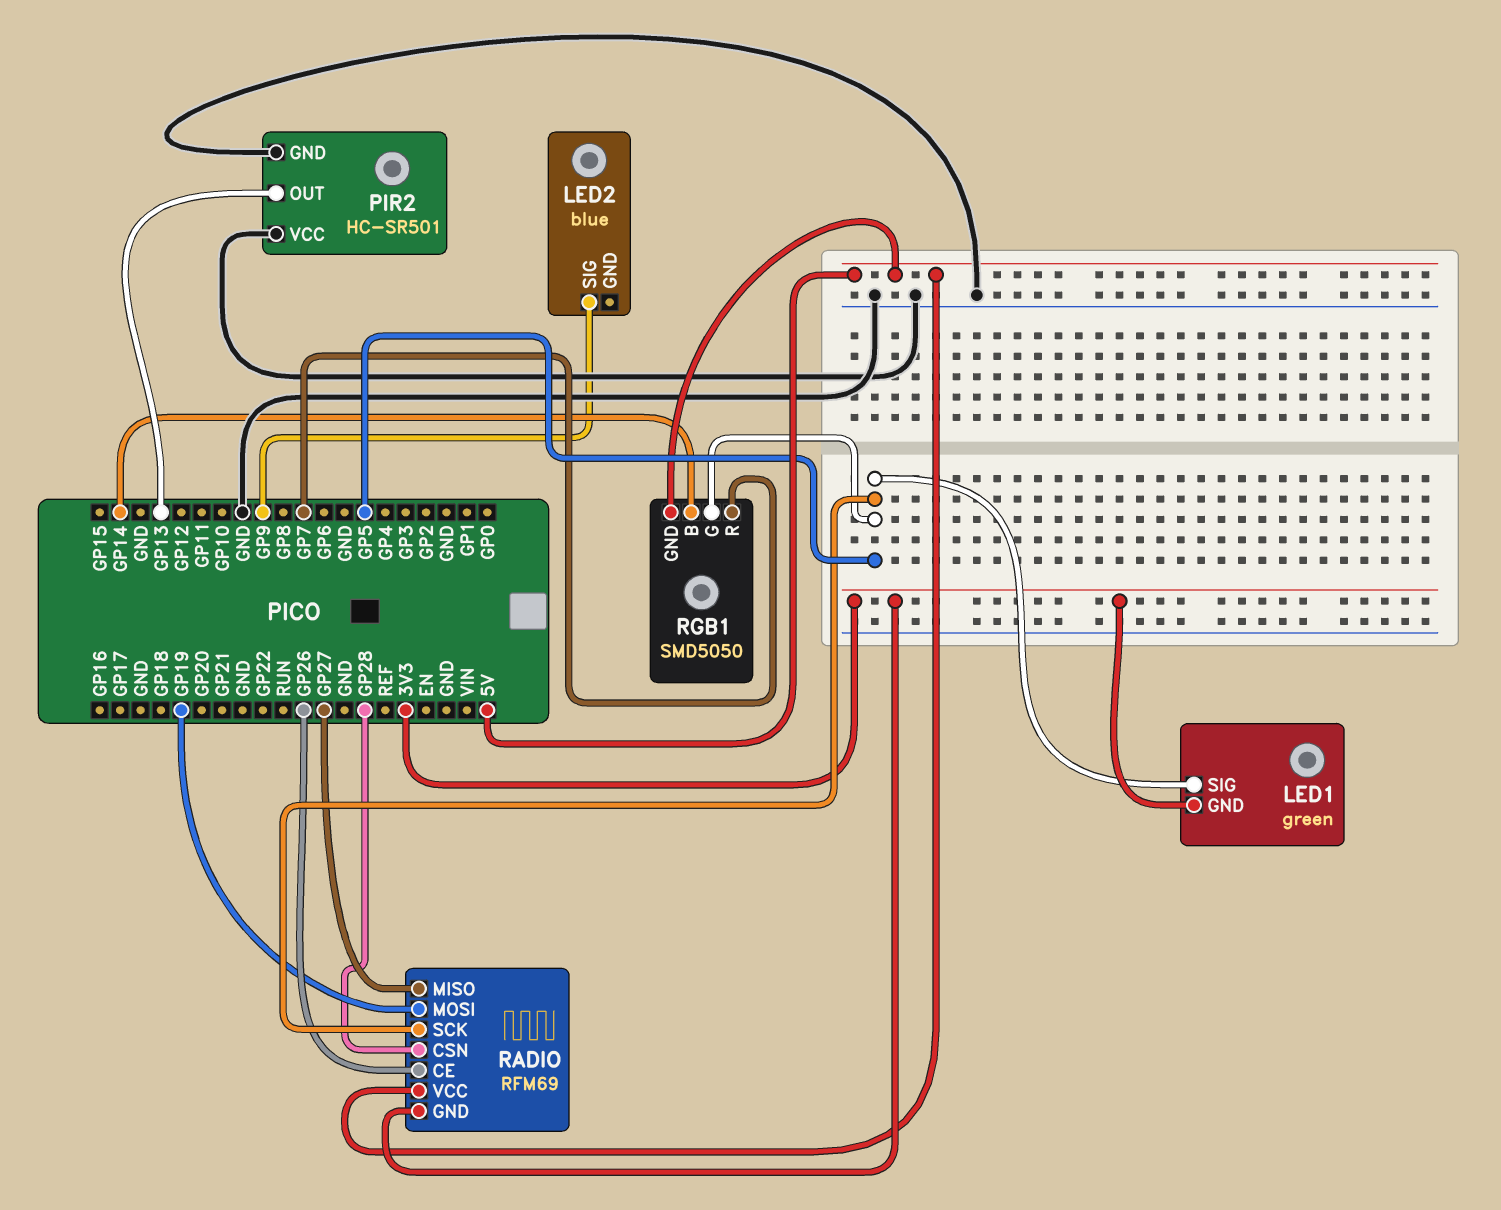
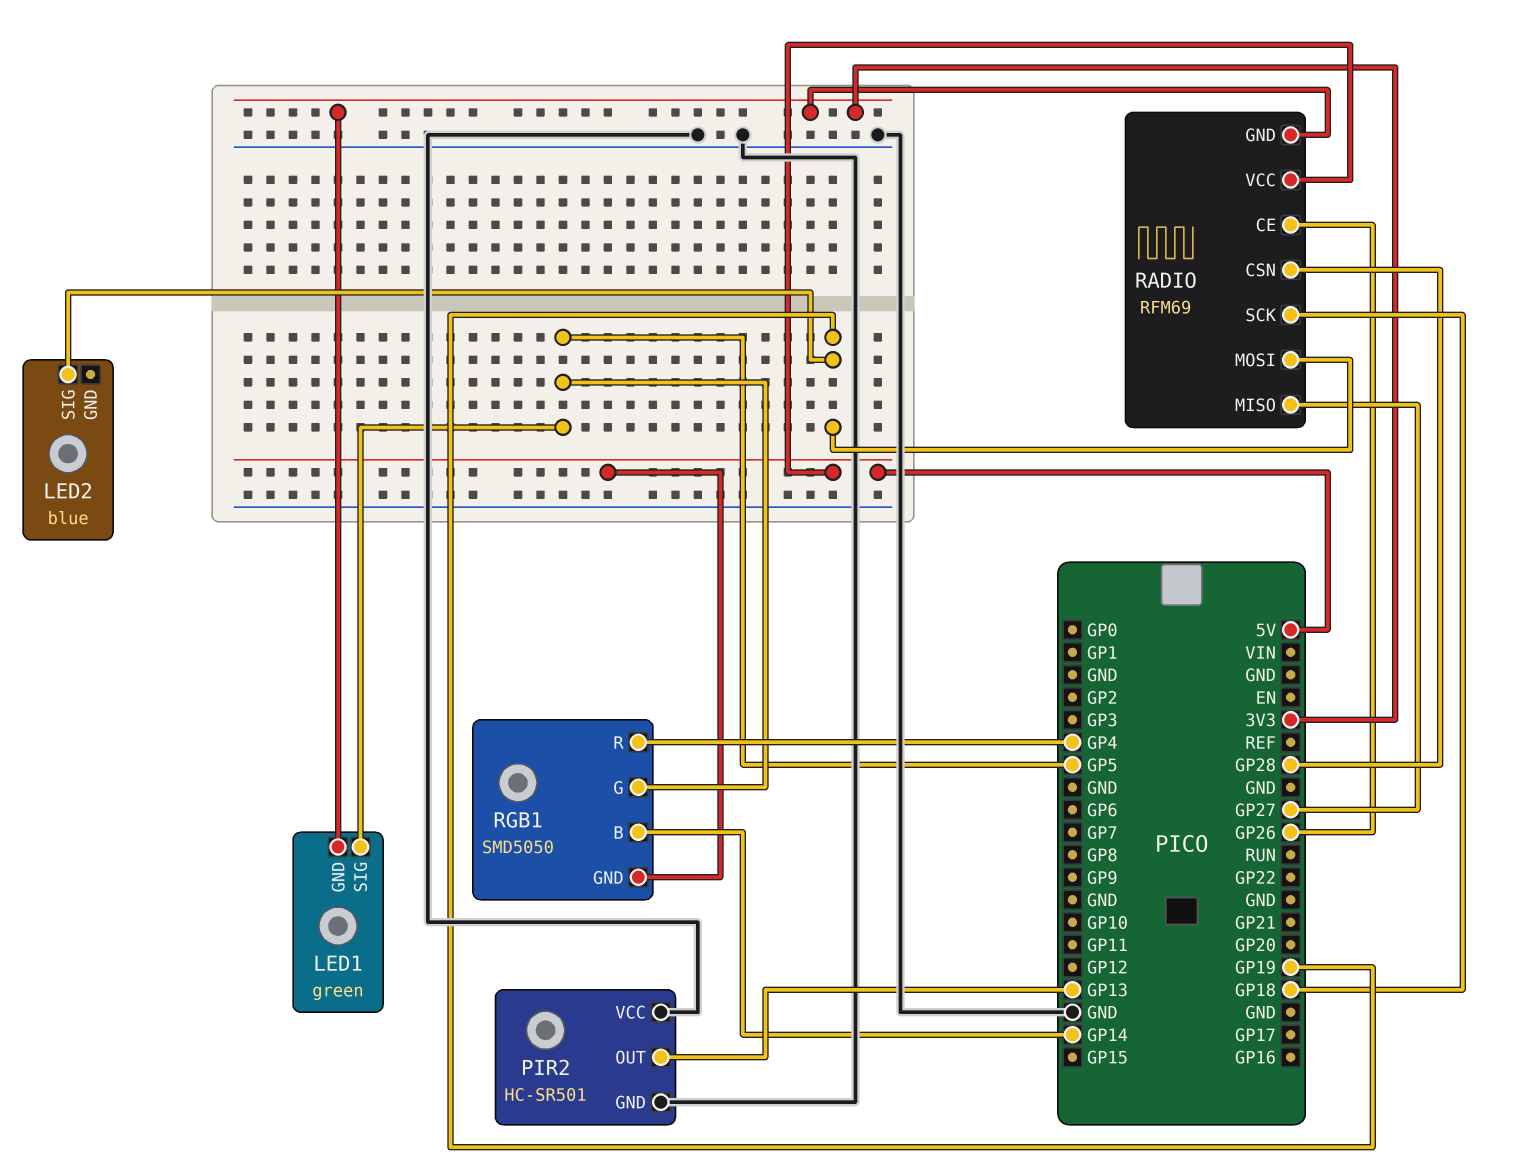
LED2 pin SIG: GP9 -> GP19
RADIO pin SCK: GP5 -> GP18
RGB1 pin R: GP7 -> GP4

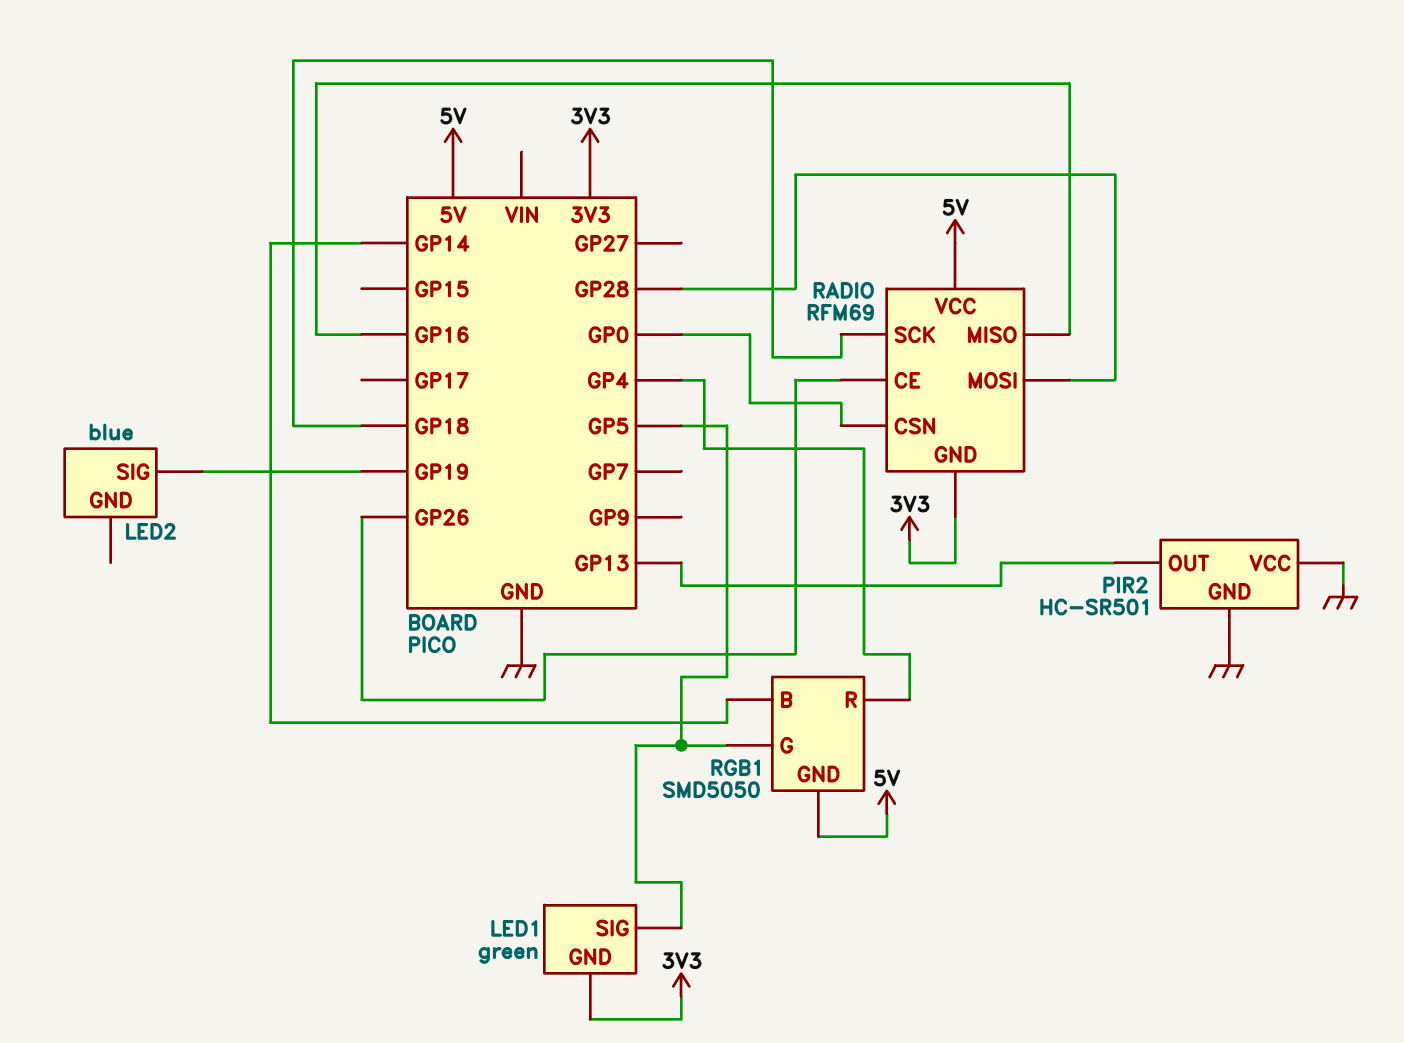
RADIO pin CSN: GP28 -> GP0
RADIO pin MISO: GP27 -> GP16
RADIO pin MOSI: GP19 -> GP28

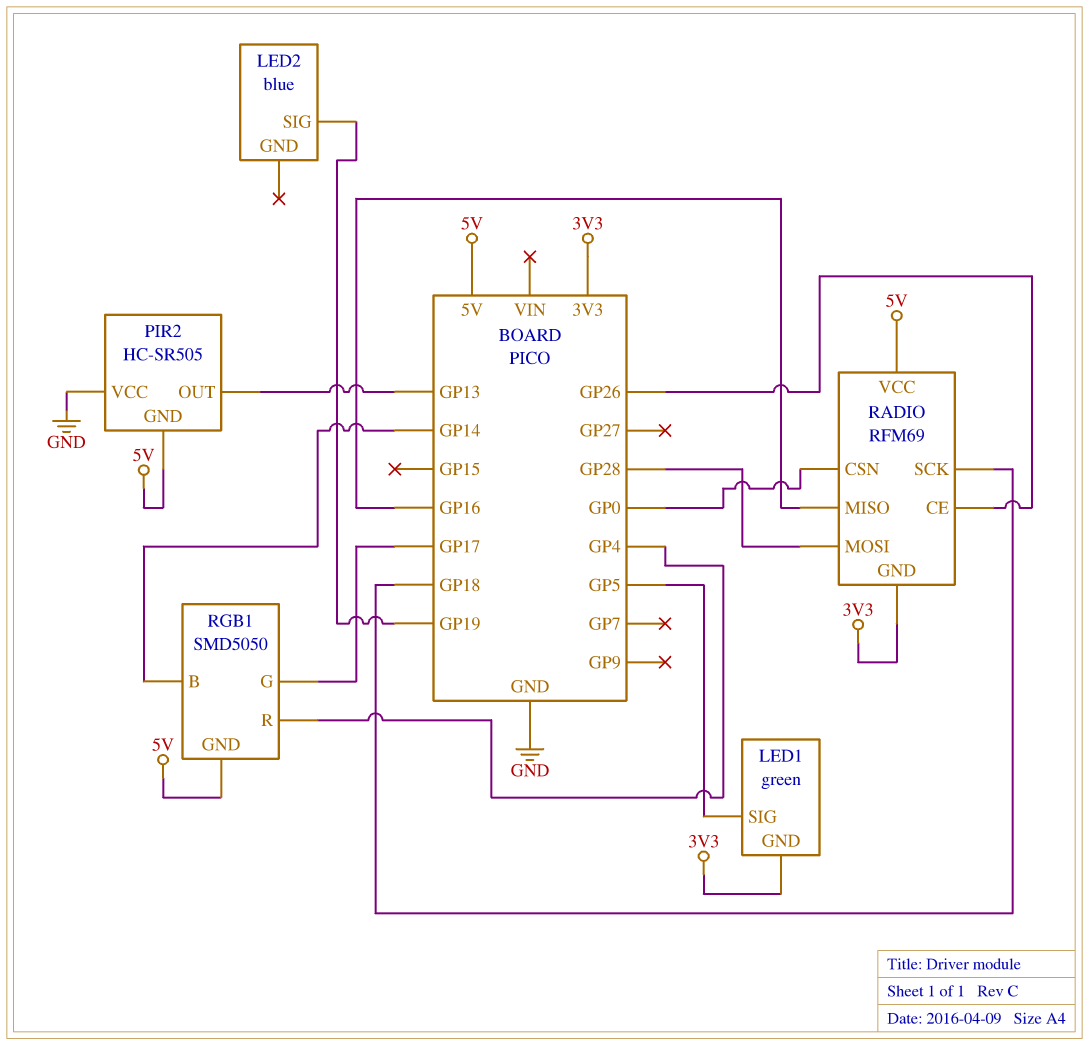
PIR2: HC-SR501 -> HC-SR505
PIR2 pin GND: GND -> 5V
RGB1 pin G: GP5 -> GP17

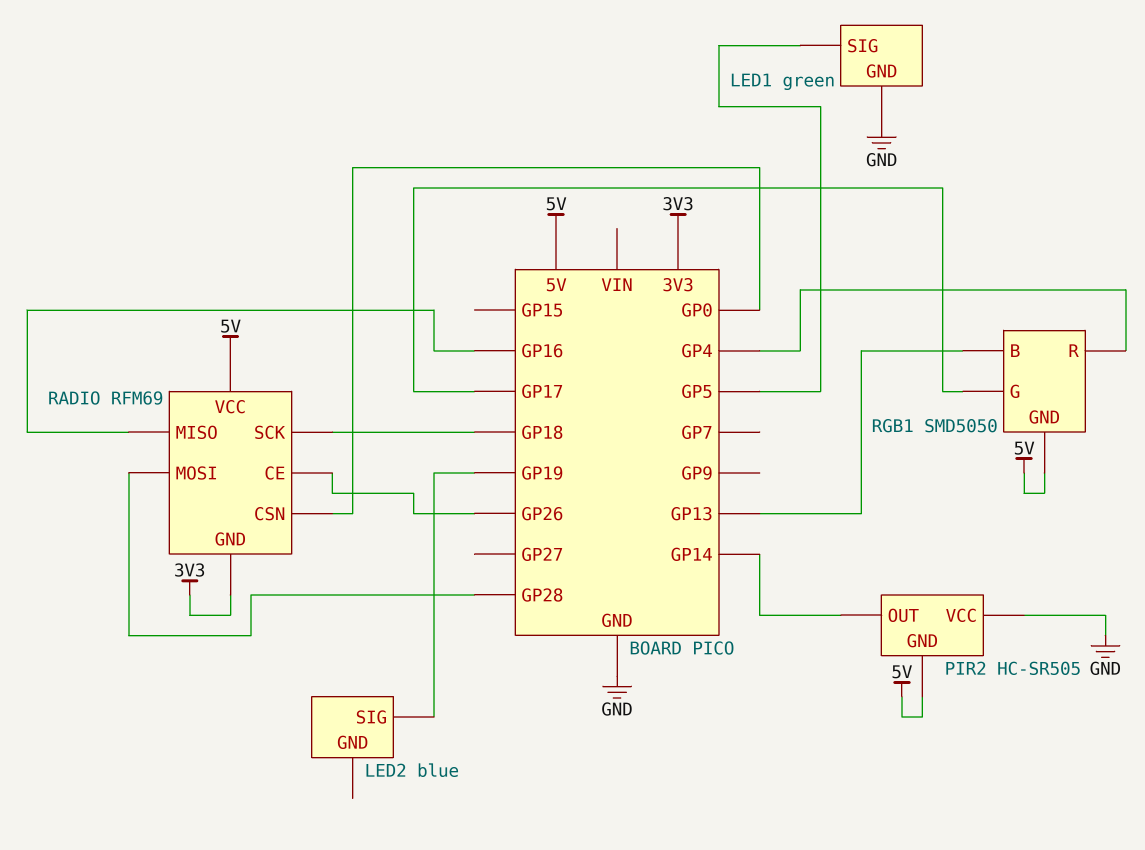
LED1 pin GND: 3V3 -> GND
PIR2 pin OUT: GP13 -> GP14
RGB1 pin B: GP14 -> GP13

